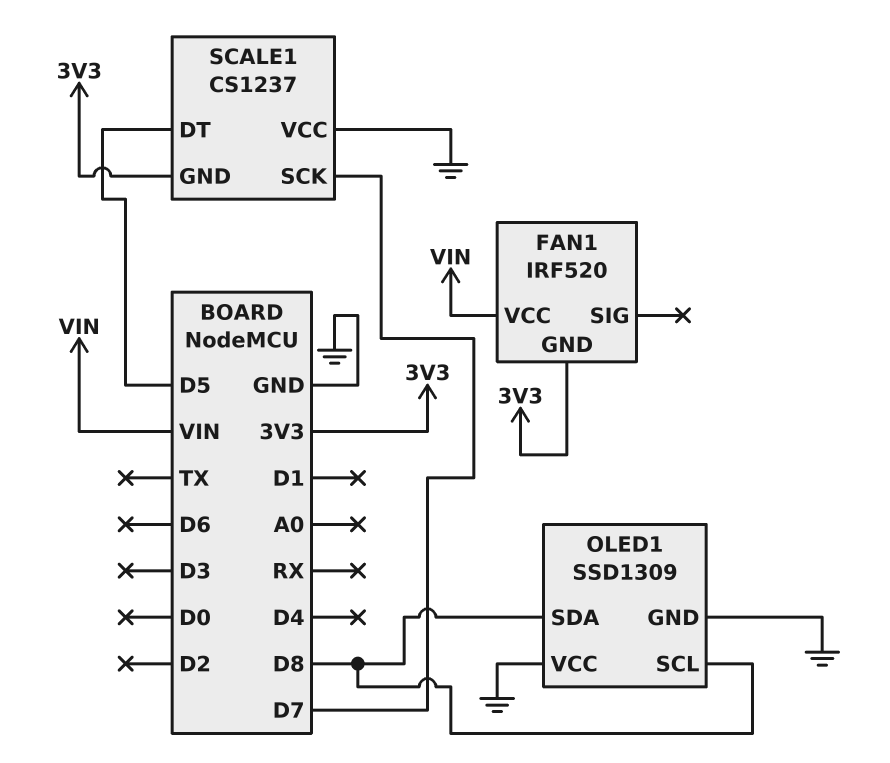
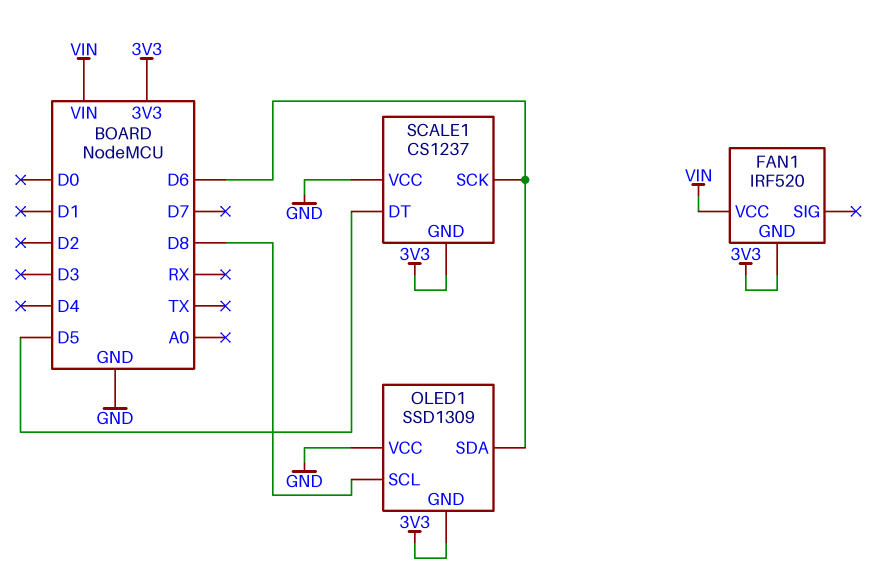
OLED1 pin GND: GND -> 3V3
OLED1 pin SDA: D8 -> D6
SCALE1 pin SCK: D7 -> D6

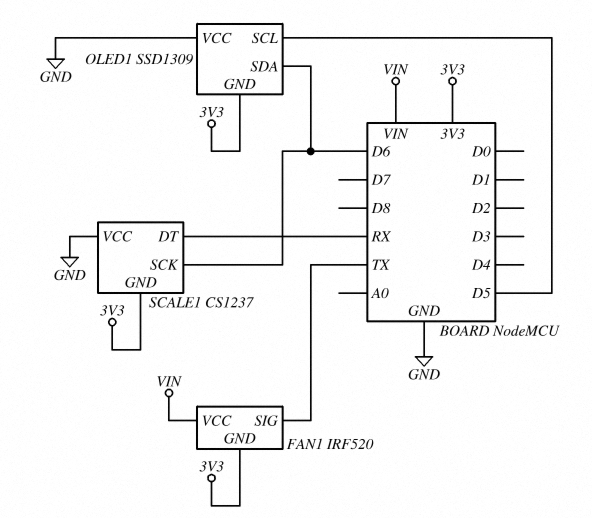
FAN1 pin SIG: none -> TX
OLED1 pin SCL: D8 -> D5
SCALE1 pin DT: D5 -> RX

